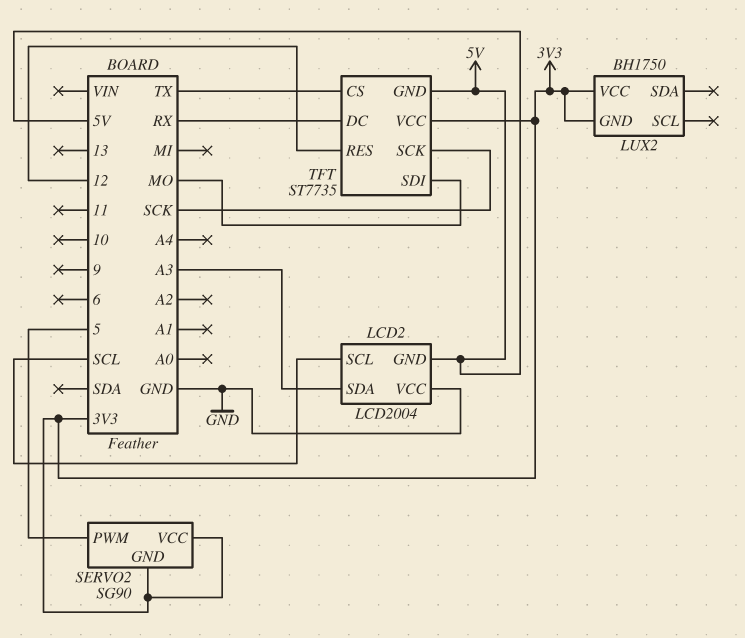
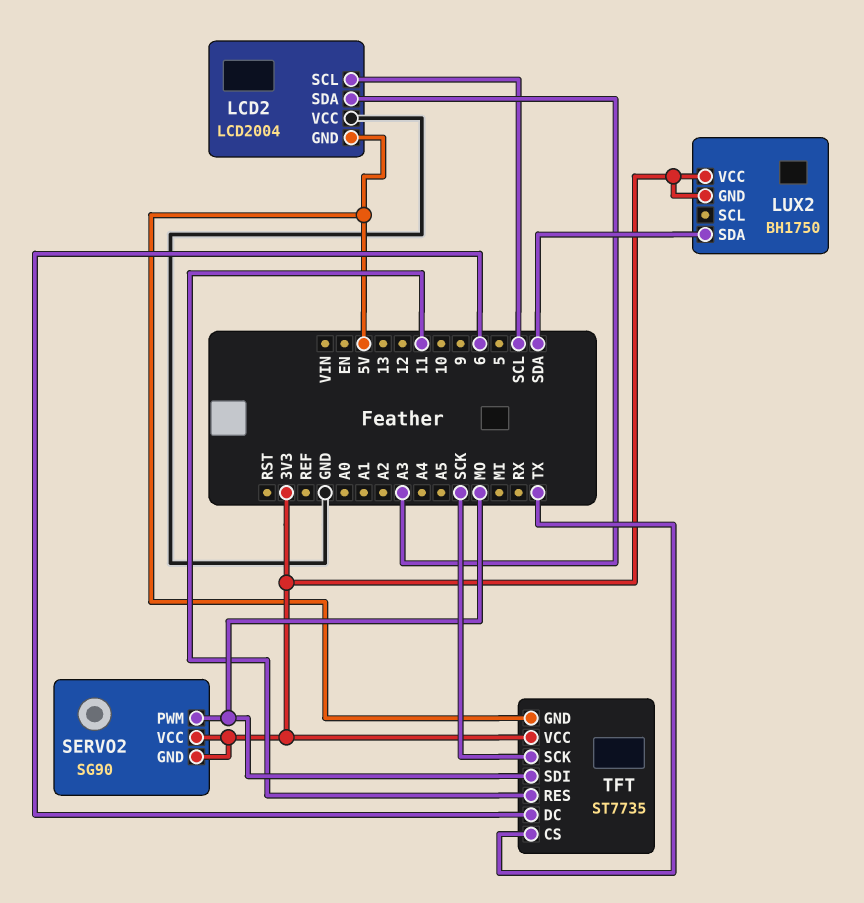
LUX2 pin SDA: none -> SDA
SERVO2 pin PWM: 5 -> MO
TFT pin DC: RX -> 6
TFT pin RES: 12 -> 11

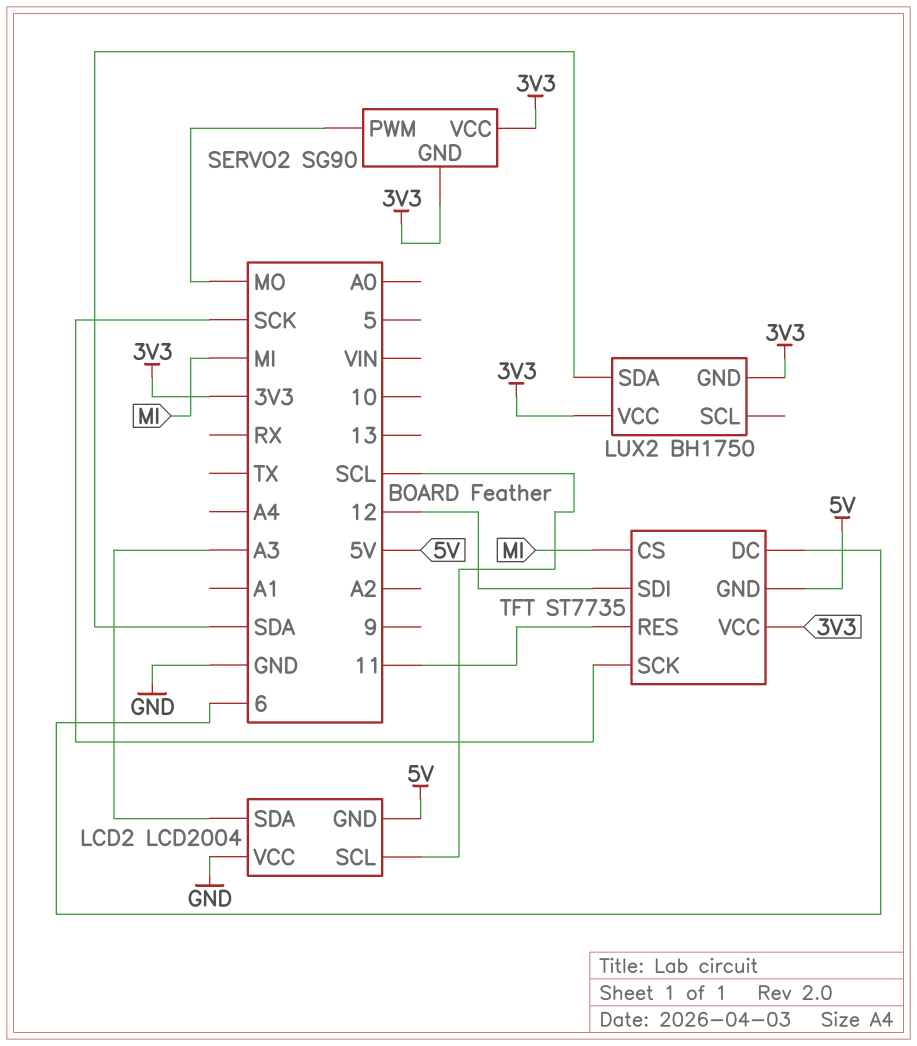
TFT pin CS: TX -> MI
TFT pin SDI: MO -> 12

